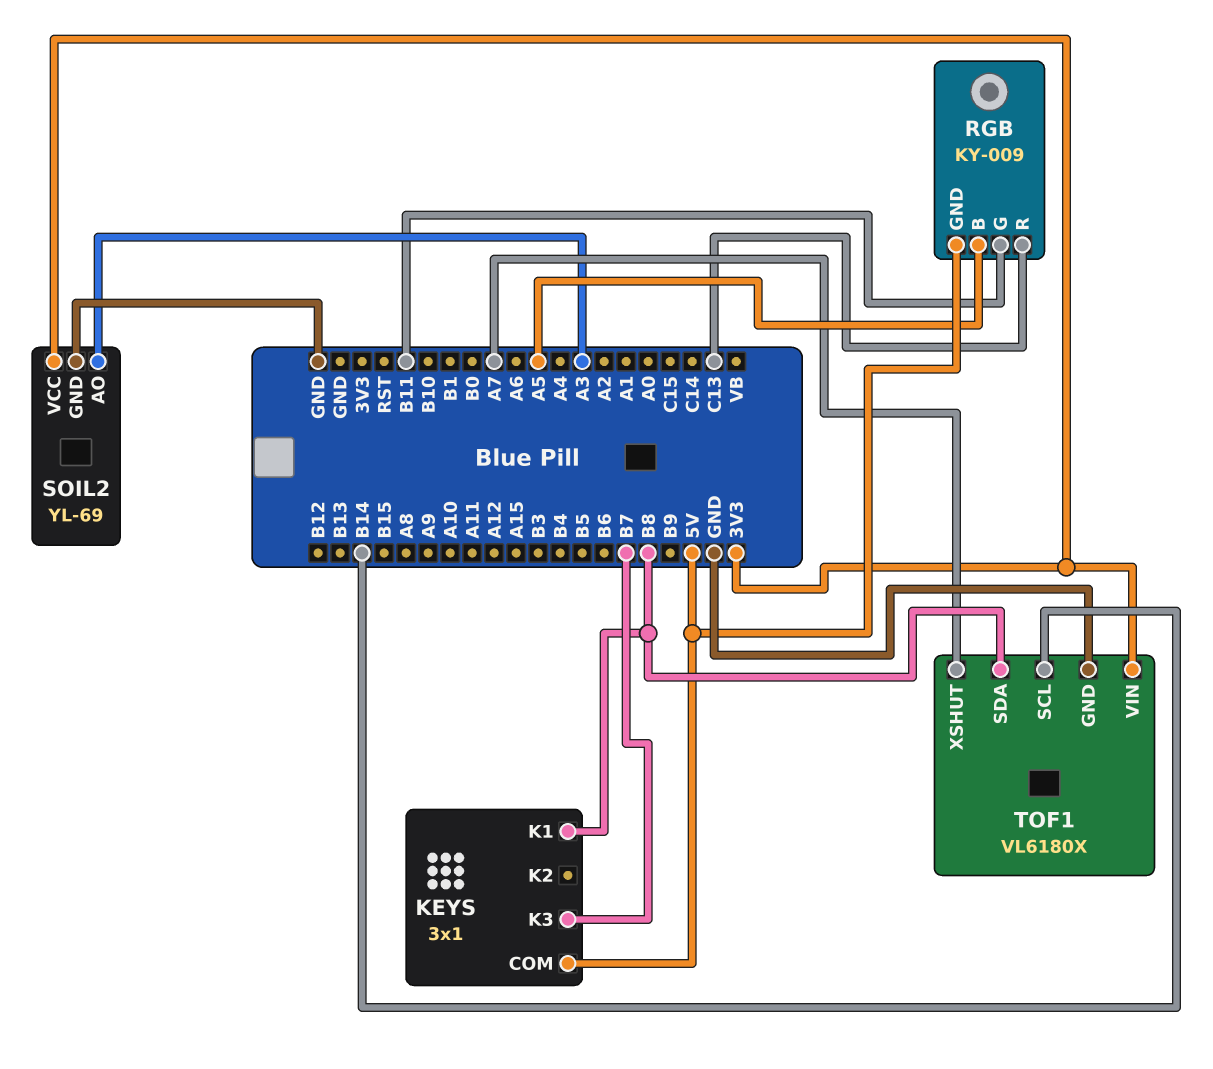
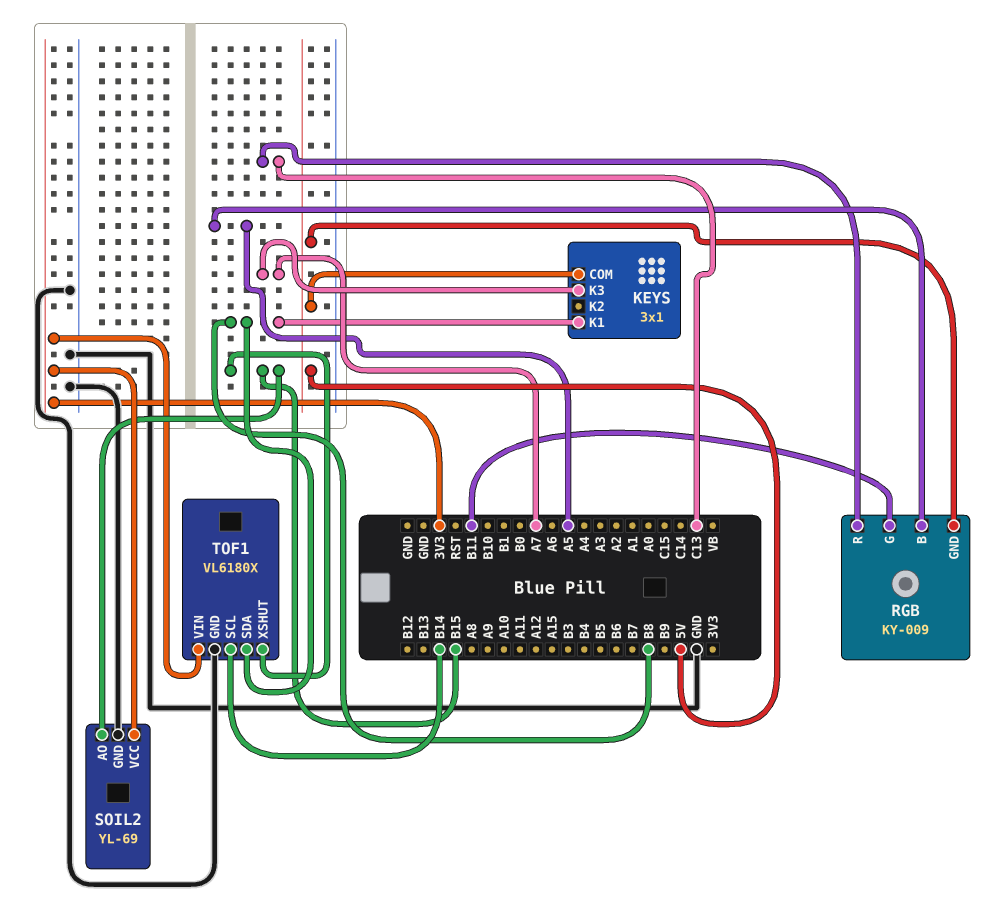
KEYS pin K3: B7 -> A7
SOIL2 pin AO: A3 -> B15
TOF1 pin XSHUT: A7 -> B15

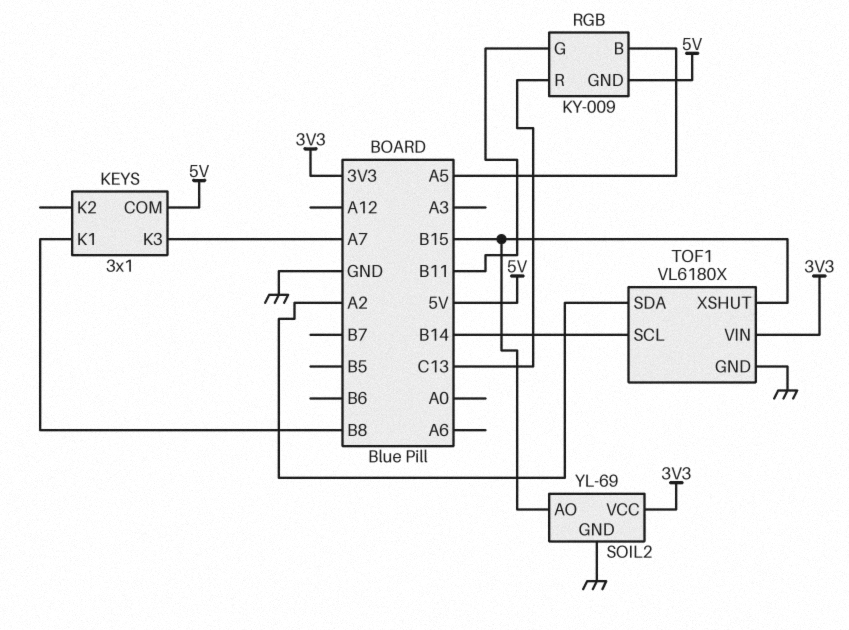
TOF1 pin SDA: B8 -> A2

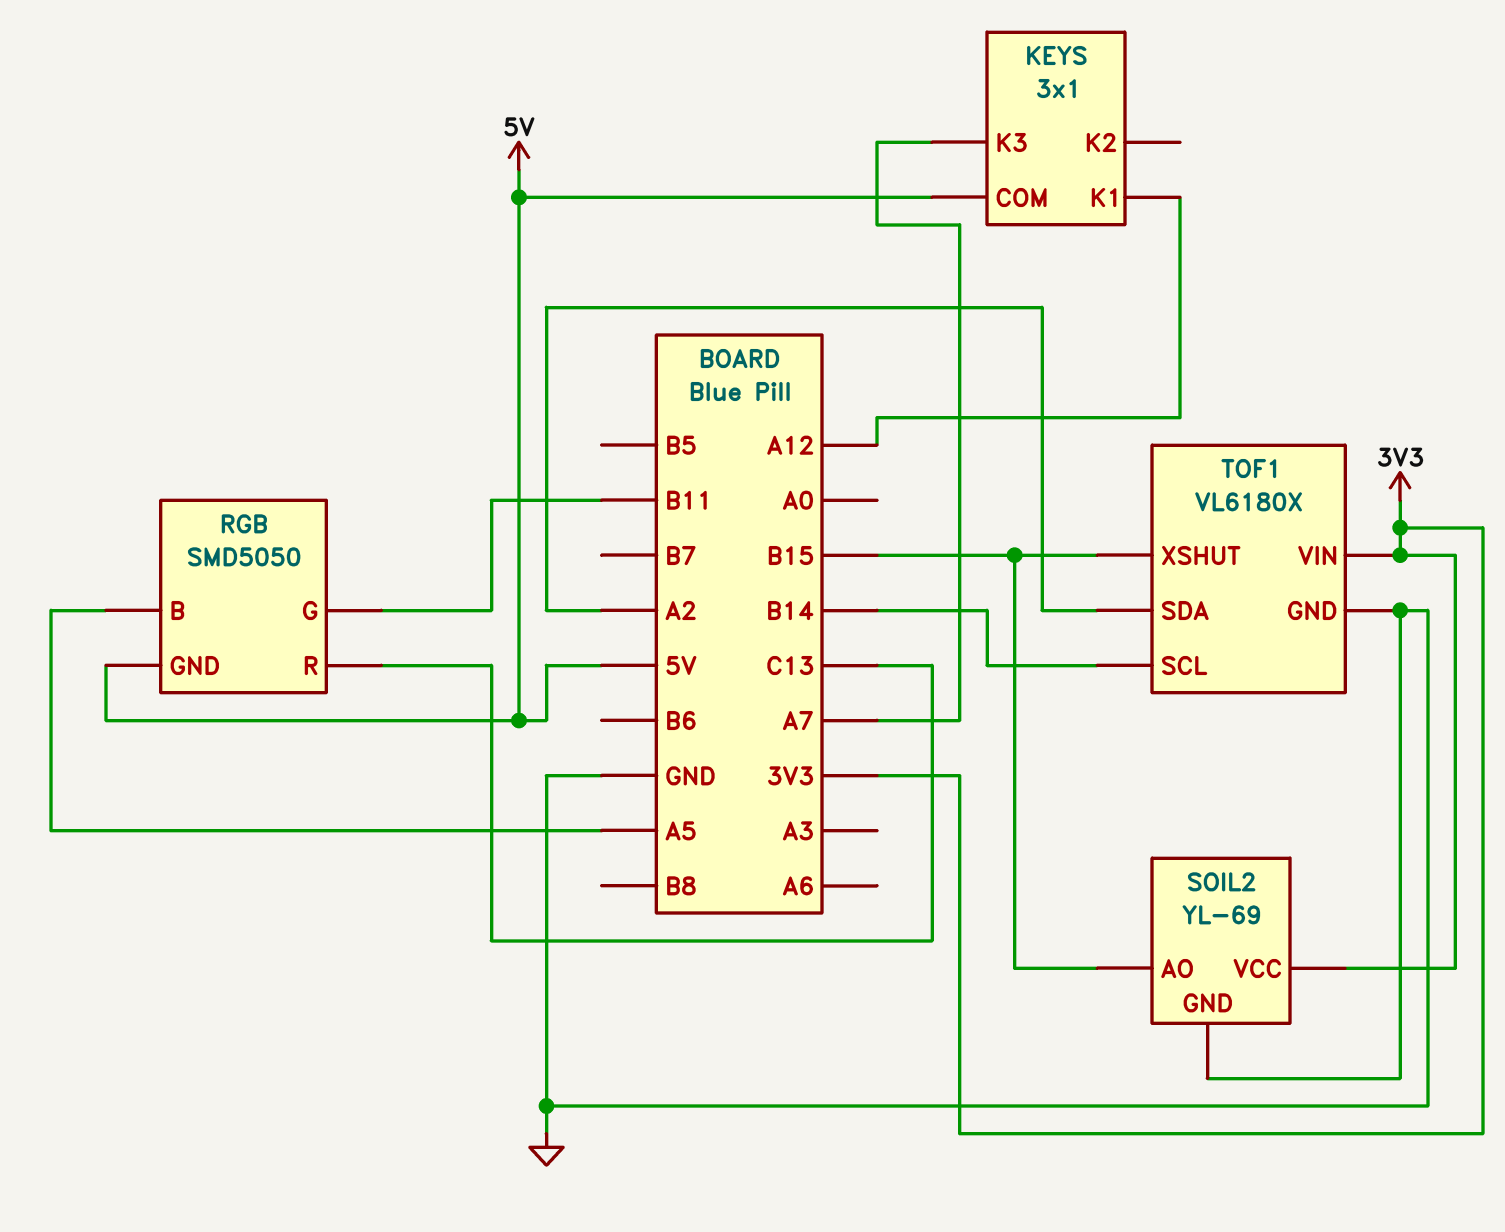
KEYS pin K1: B8 -> A12
RGB: KY-009 -> SMD5050

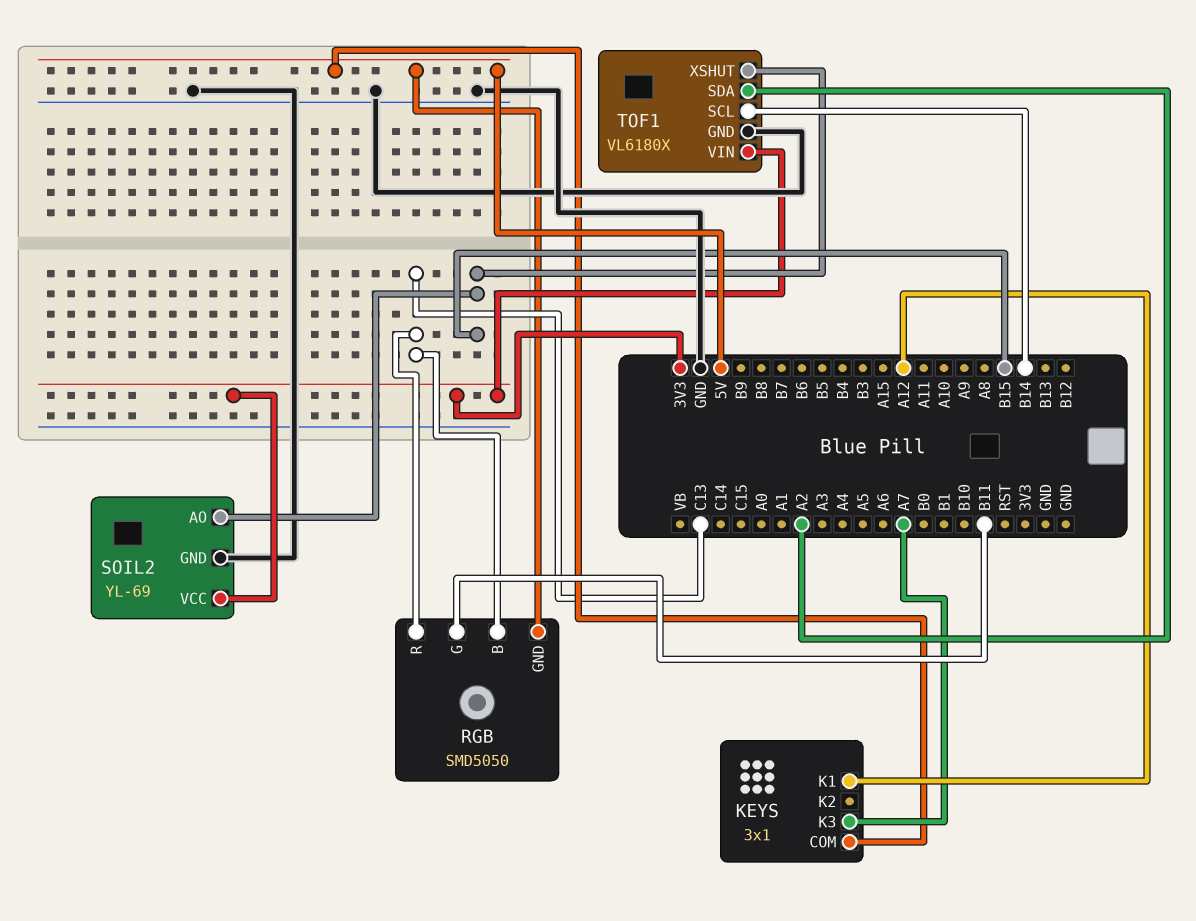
RGB pin B: A5 -> C13

